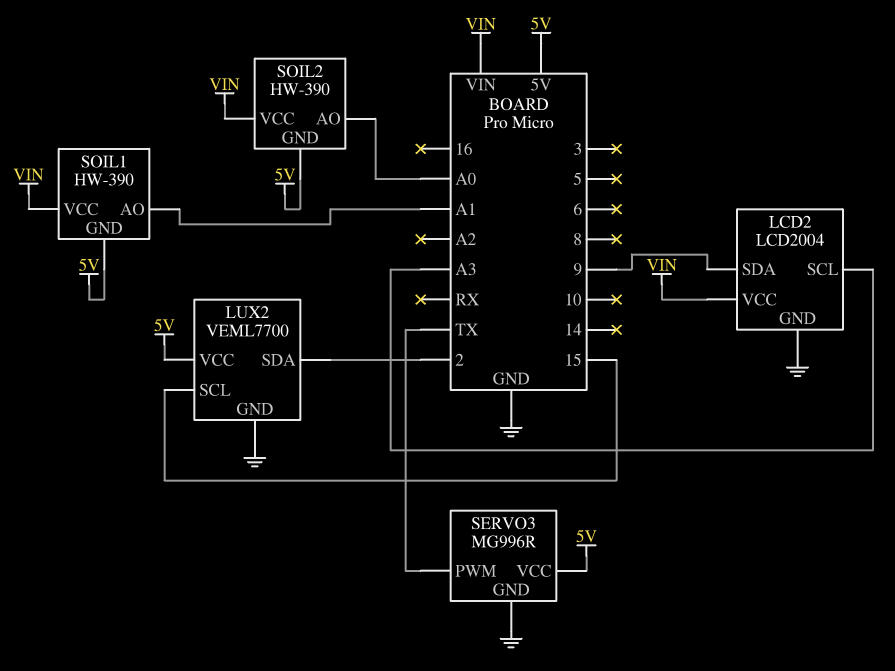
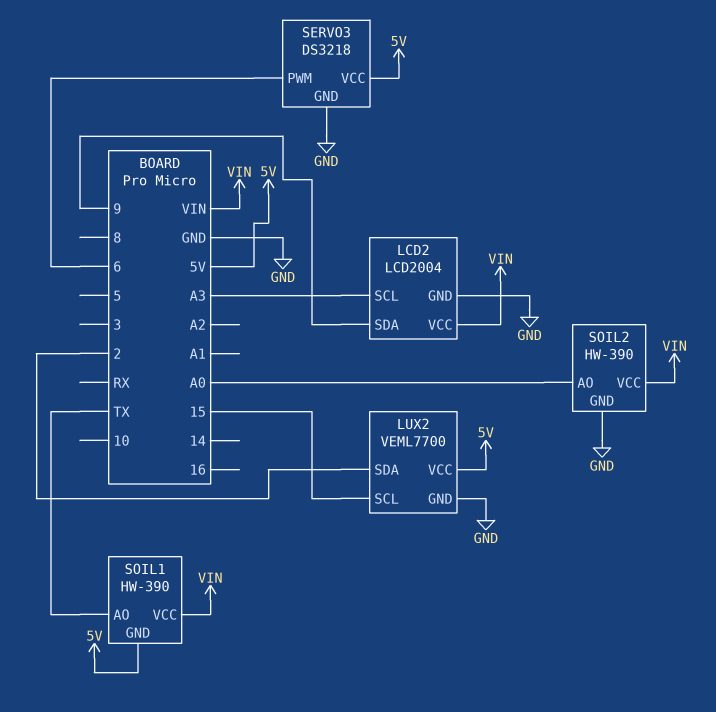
SERVO3: MG996R -> DS3218
SERVO3 pin PWM: TX -> 6
SOIL1 pin AO: A1 -> TX
SOIL2 pin GND: 5V -> GND

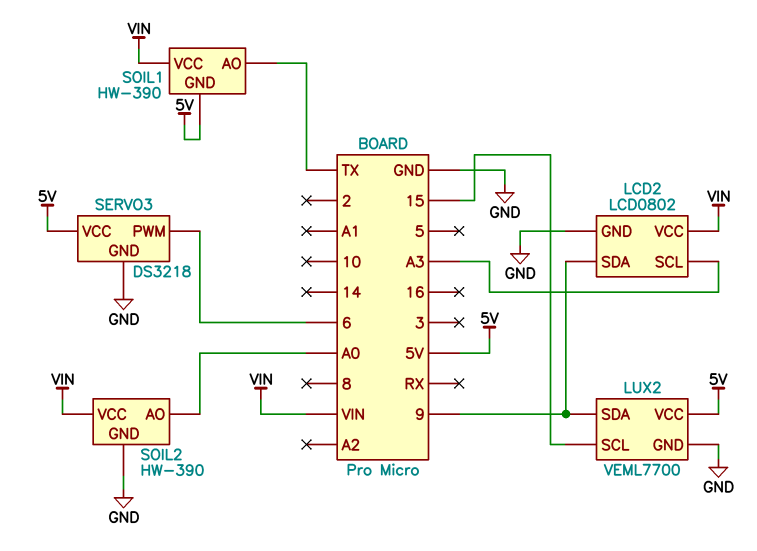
LCD2: LCD2004 -> LCD0802
LUX2 pin SDA: 2 -> 9

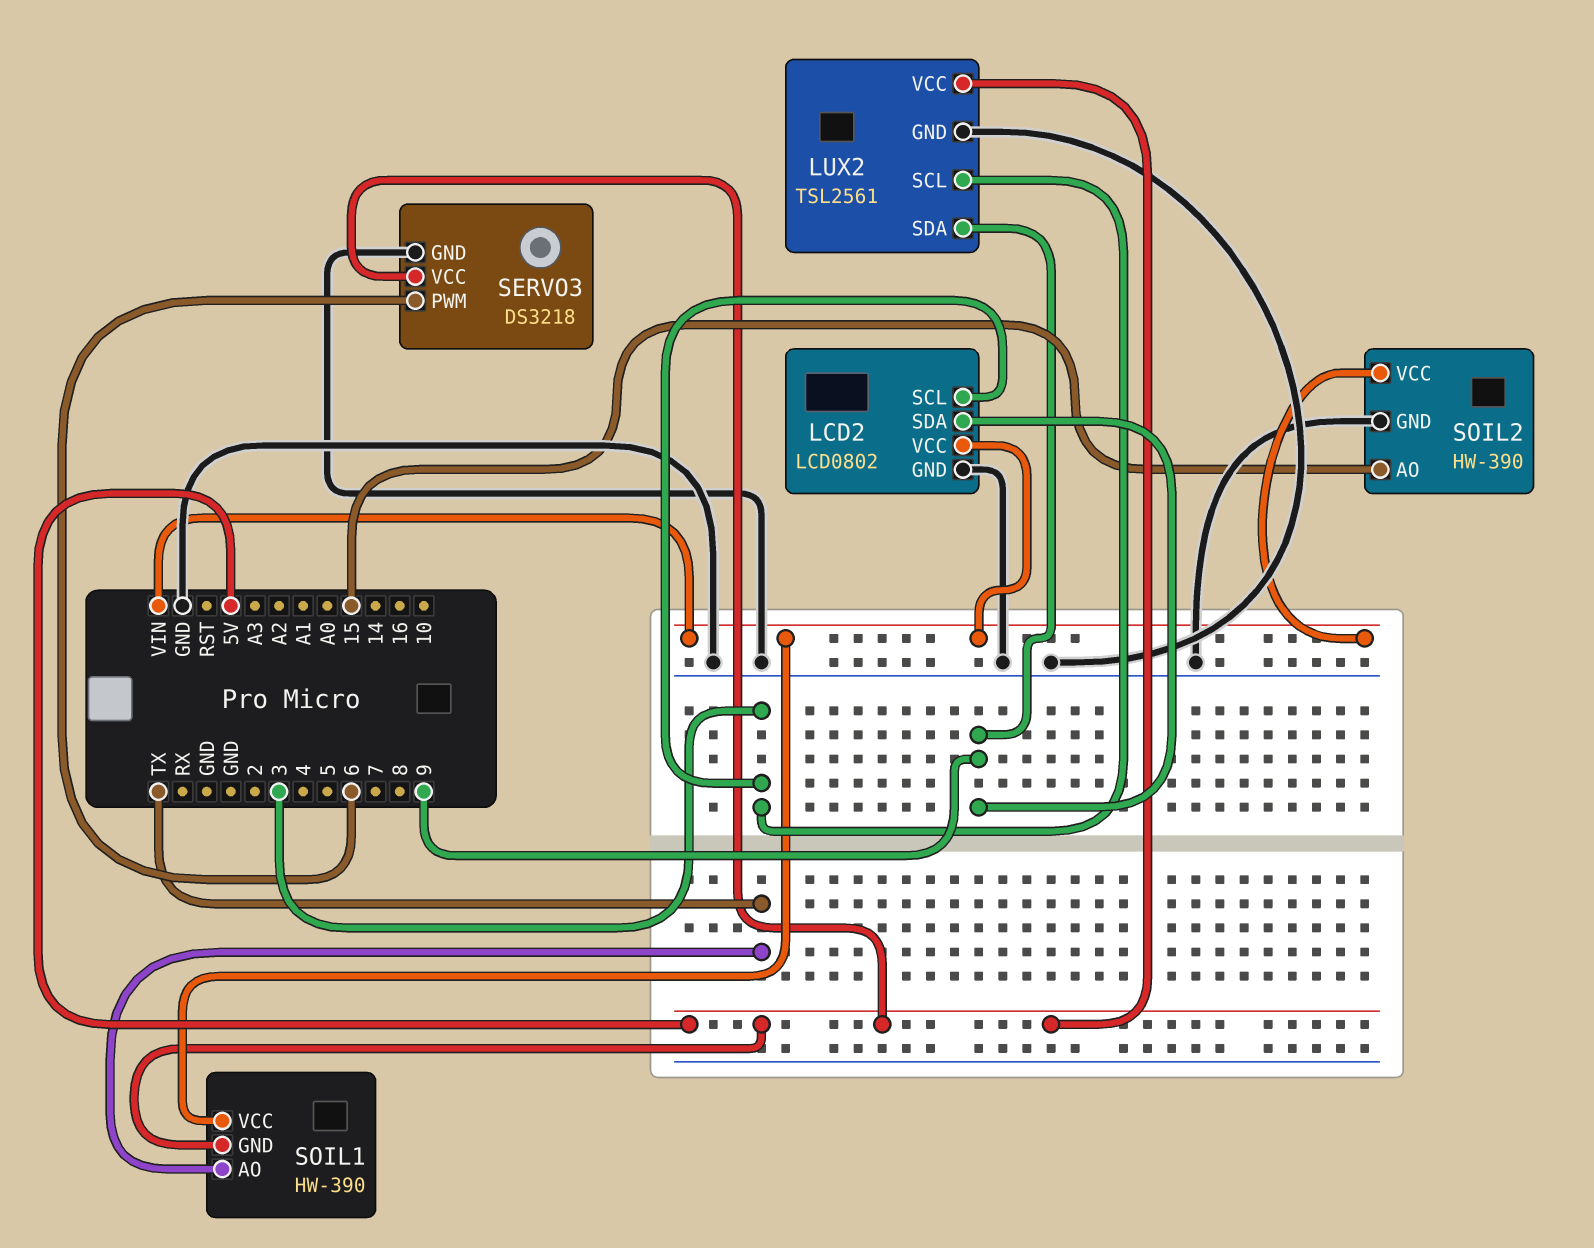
LCD2 pin SCL: A3 -> 3
LUX2: VEML7700 -> TSL2561
LUX2 pin SCL: 15 -> 3
SOIL2 pin AO: A0 -> 15

